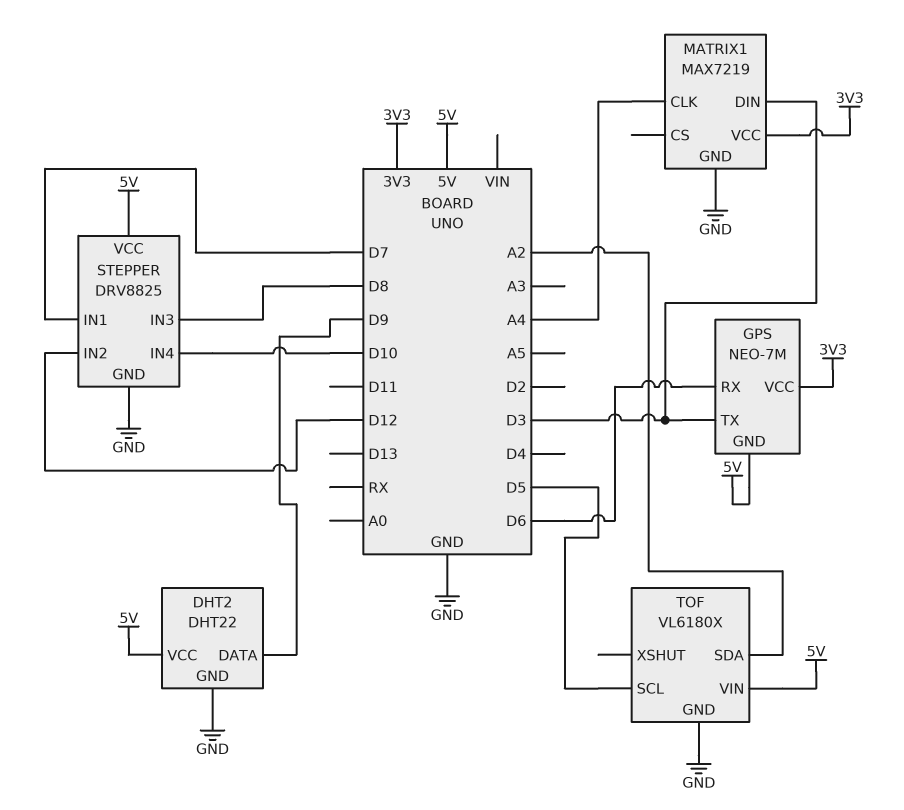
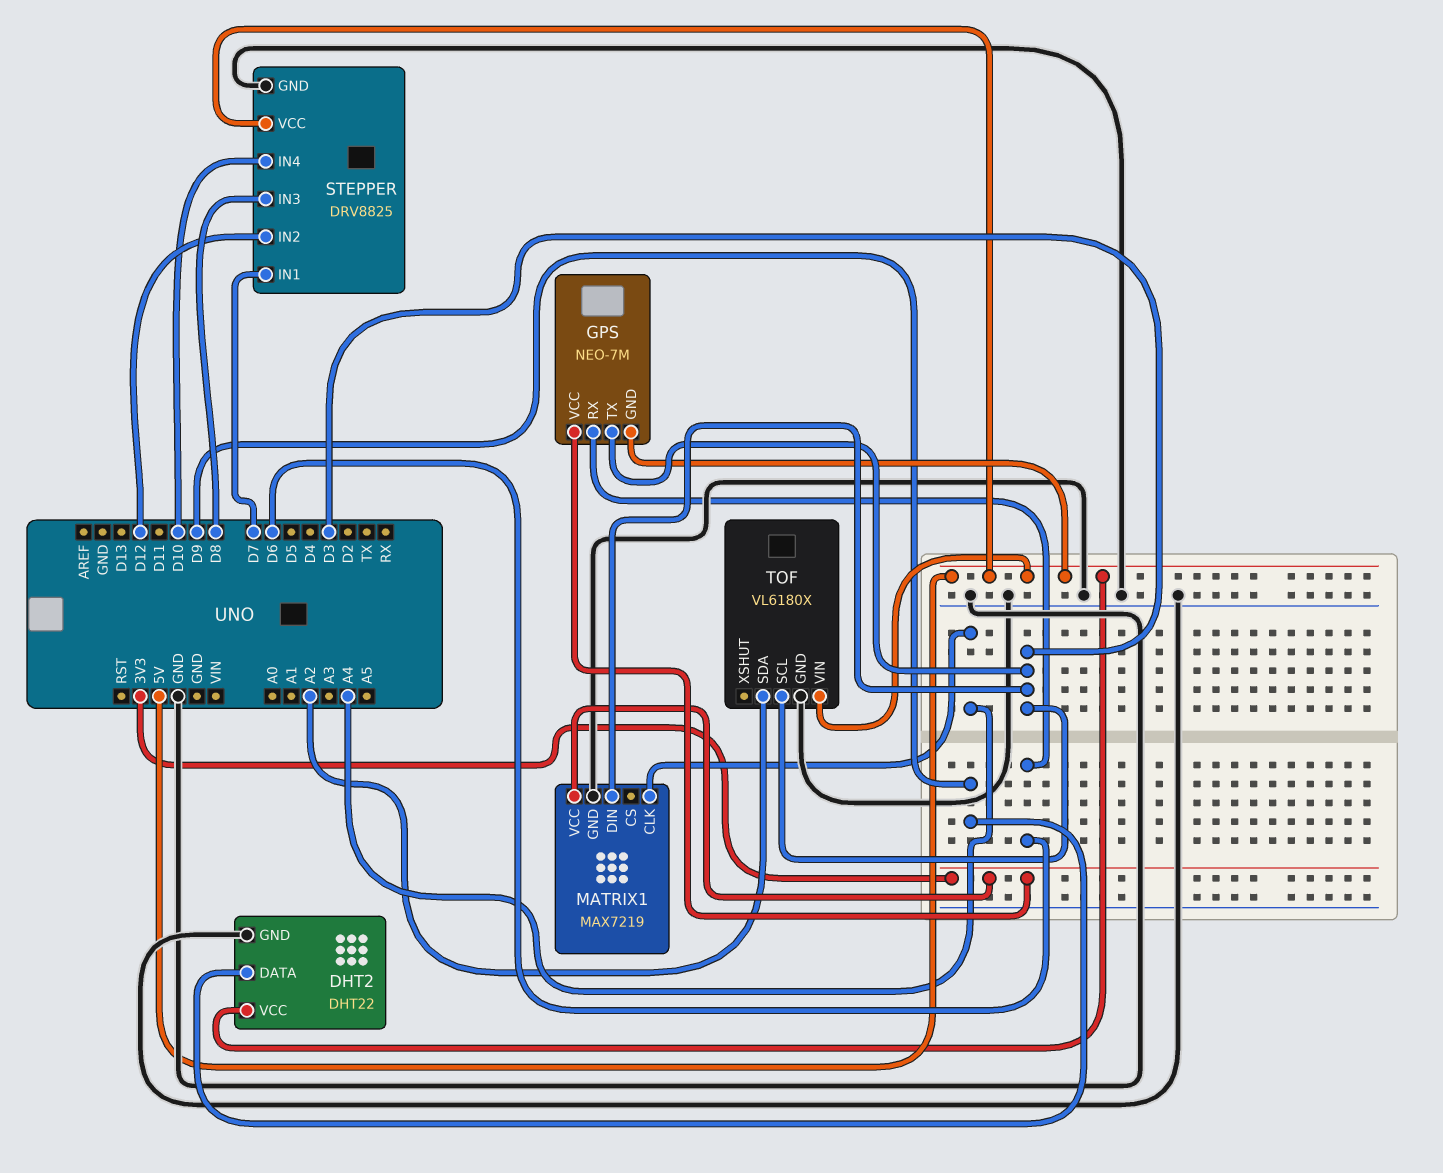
TOF pin SCL: D5 -> D3

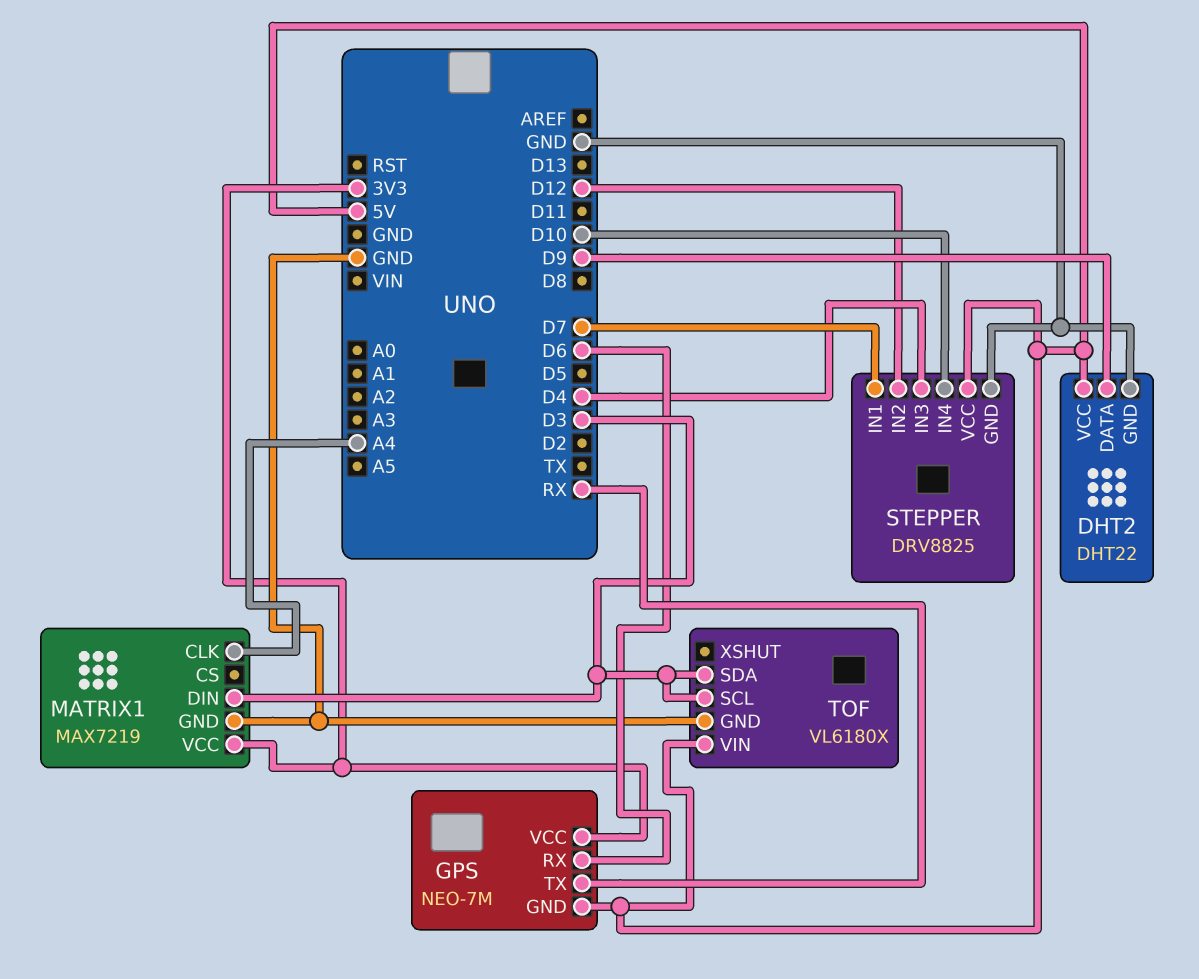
GPS pin TX: D3 -> RX
STEPPER pin IN3: D8 -> D4
TOF pin SDA: A2 -> D3

